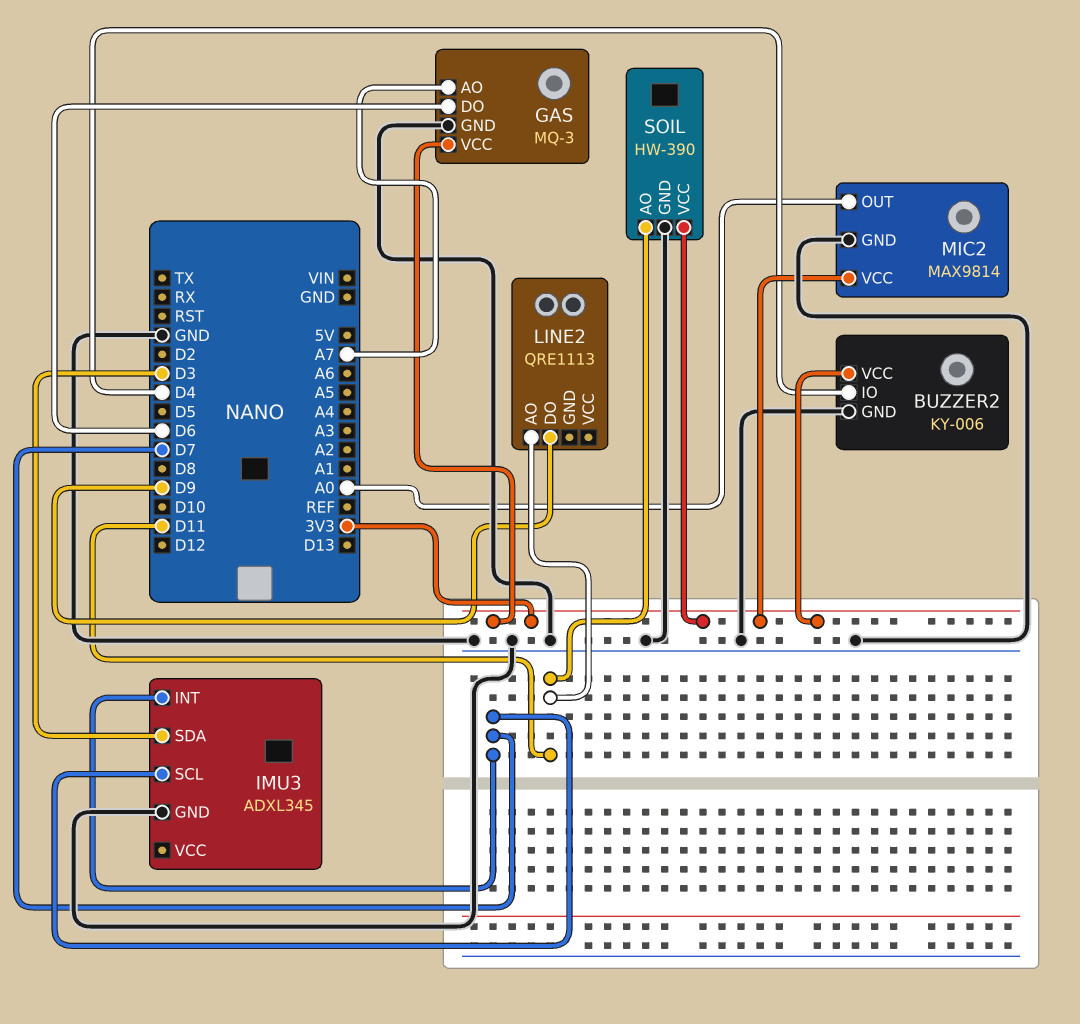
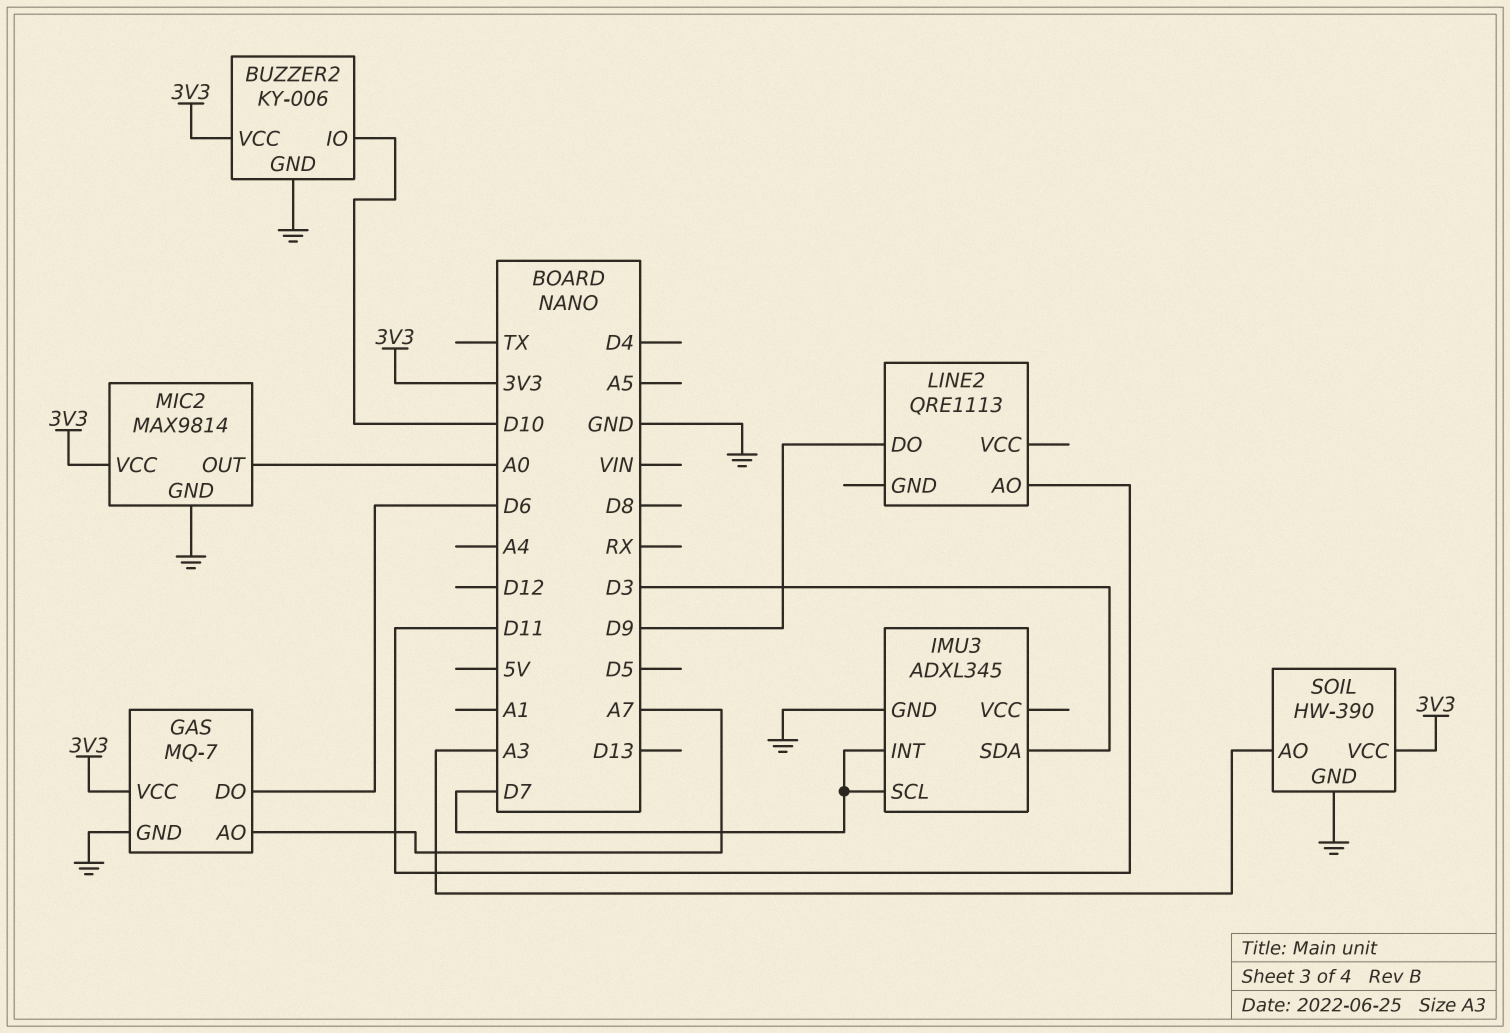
BUZZER2 pin IO: D4 -> D10
GAS: MQ-3 -> MQ-7
SOIL pin AO: D11 -> A3

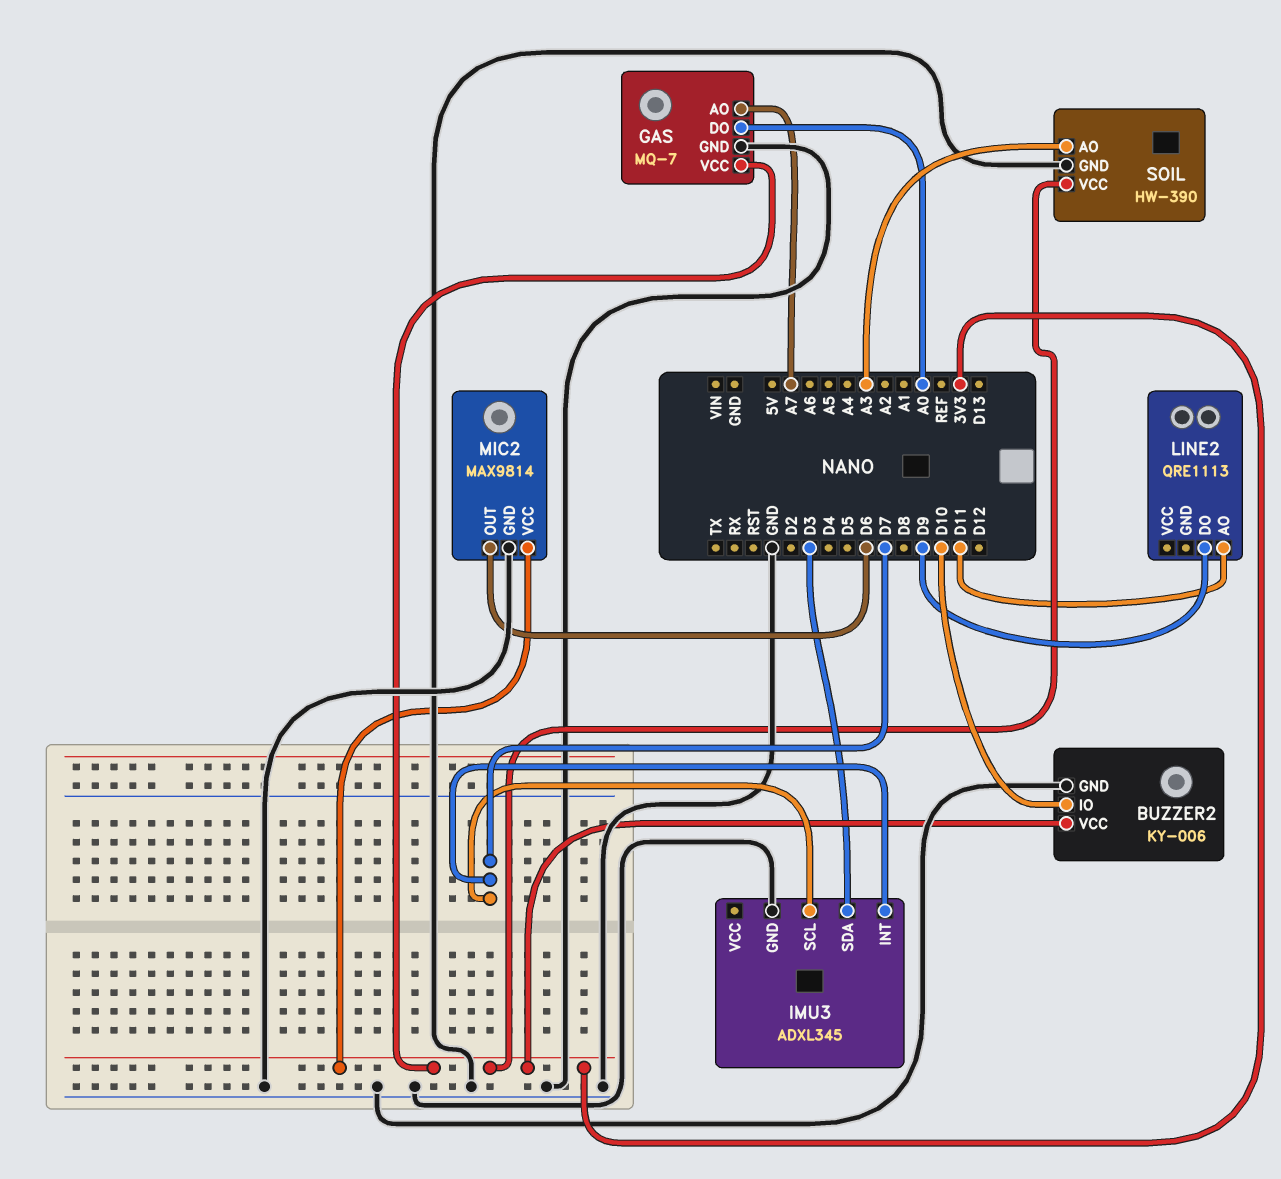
GAS pin DO: D6 -> A0
MIC2 pin OUT: A0 -> D6

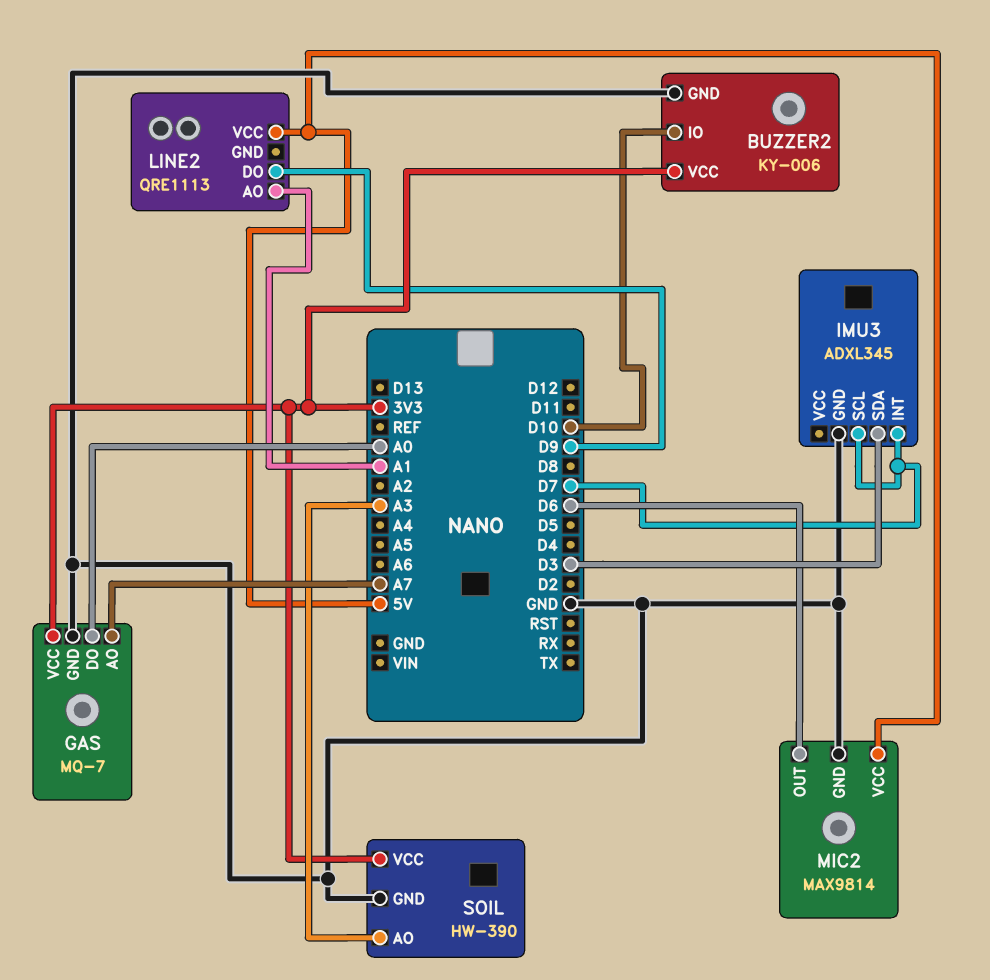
LINE2 pin AO: D11 -> A1
LINE2 pin VCC: none -> 5V
MIC2 pin VCC: 3V3 -> 5V

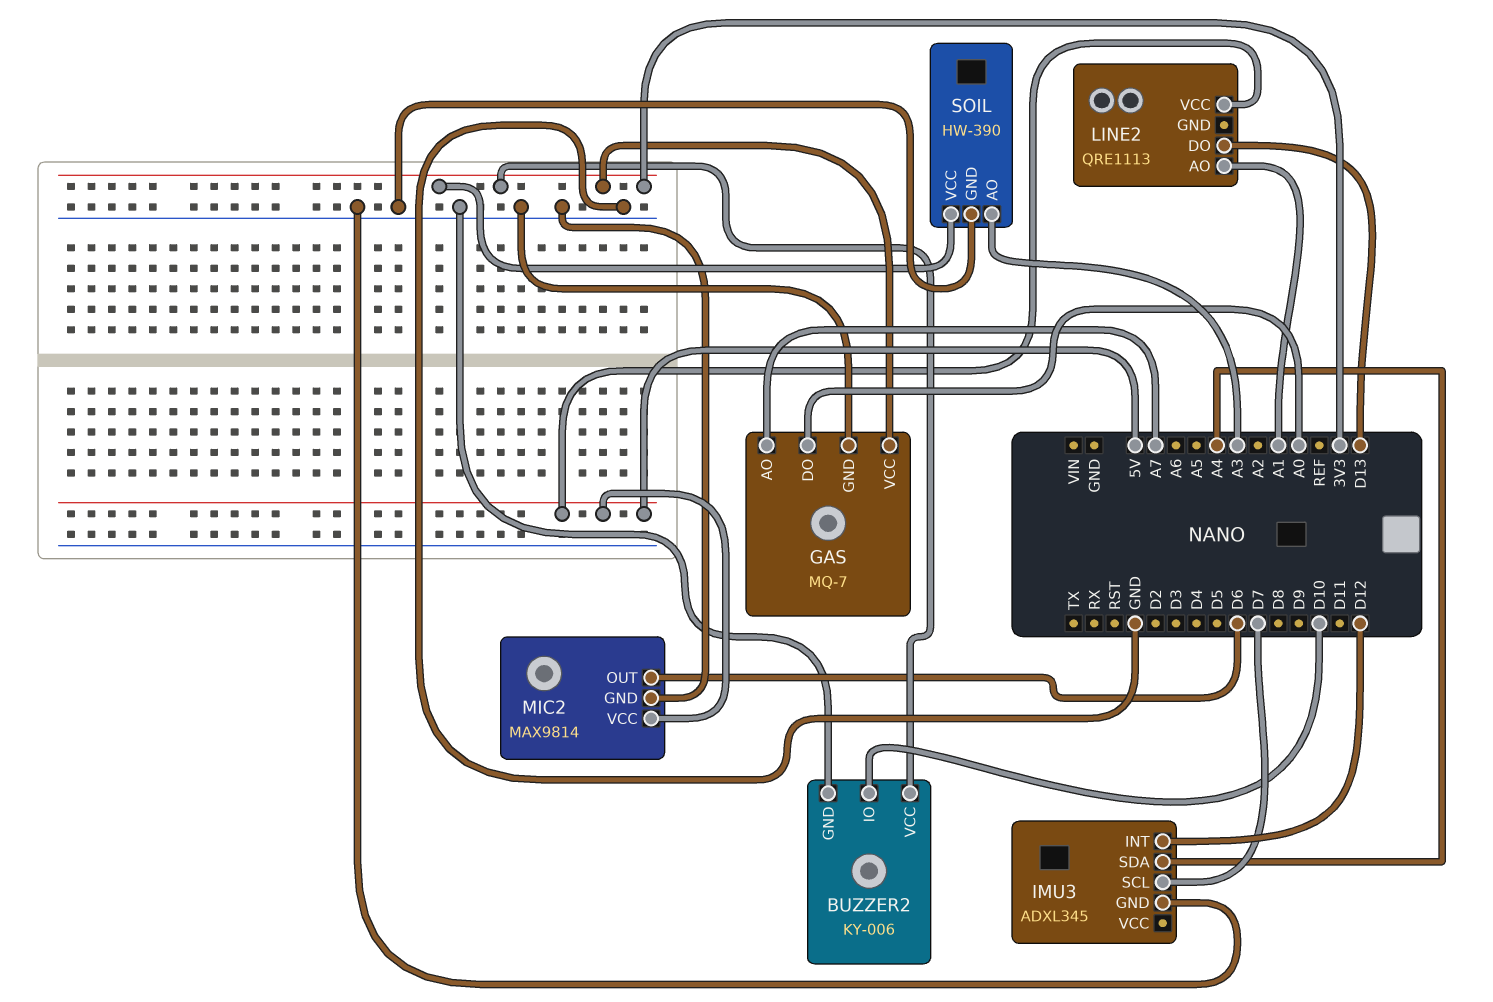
IMU3 pin INT: D7 -> D12
IMU3 pin SDA: D3 -> A4
LINE2 pin DO: D9 -> D13

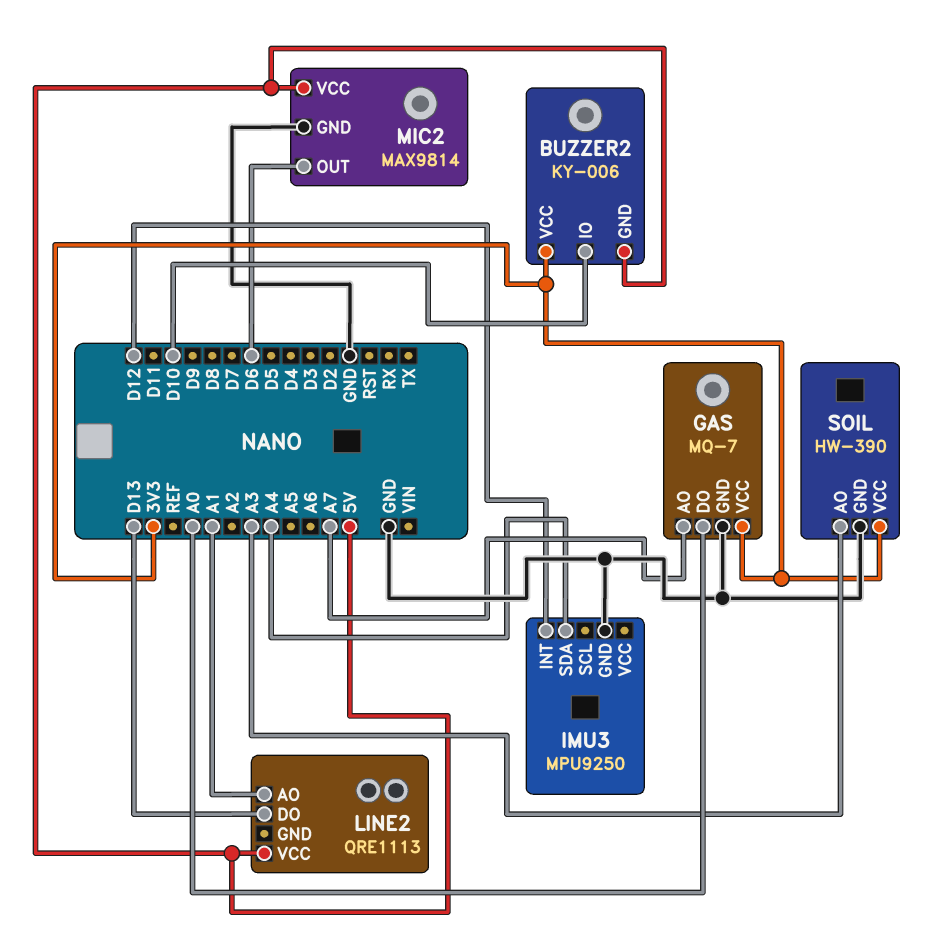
BUZZER2 pin GND: GND -> 5V
IMU3: ADXL345 -> MPU9250
IMU3 pin SCL: D7 -> none

